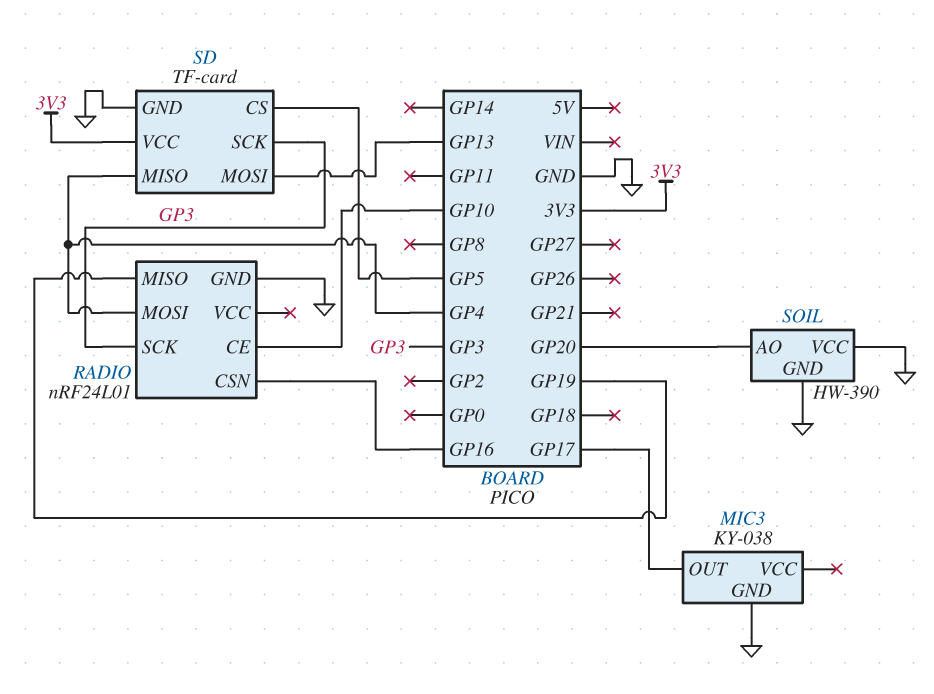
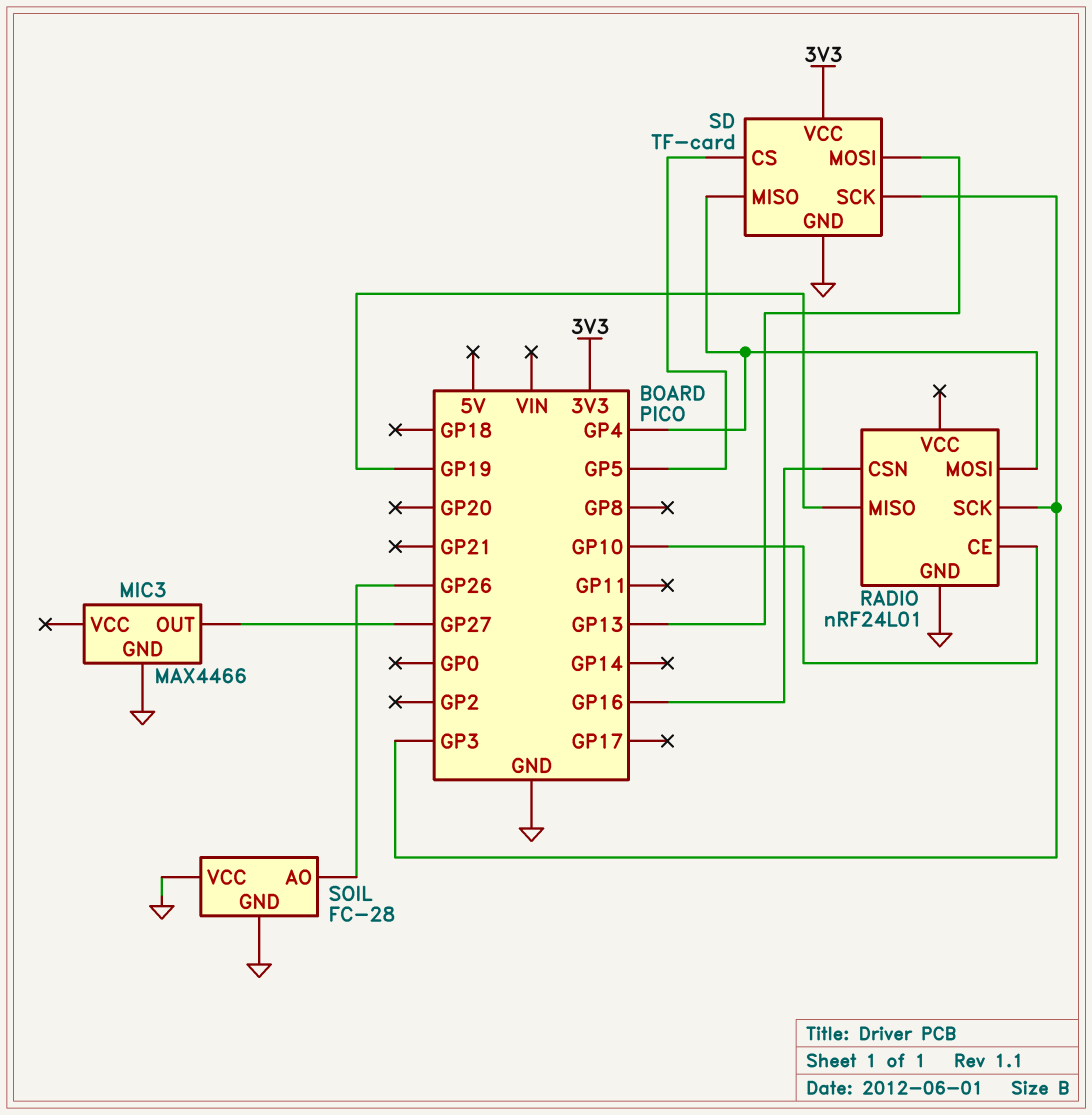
MIC3: KY-038 -> MAX4466
MIC3 pin OUT: GP17 -> GP27
SOIL: HW-390 -> FC-28
SOIL pin AO: GP20 -> GP26

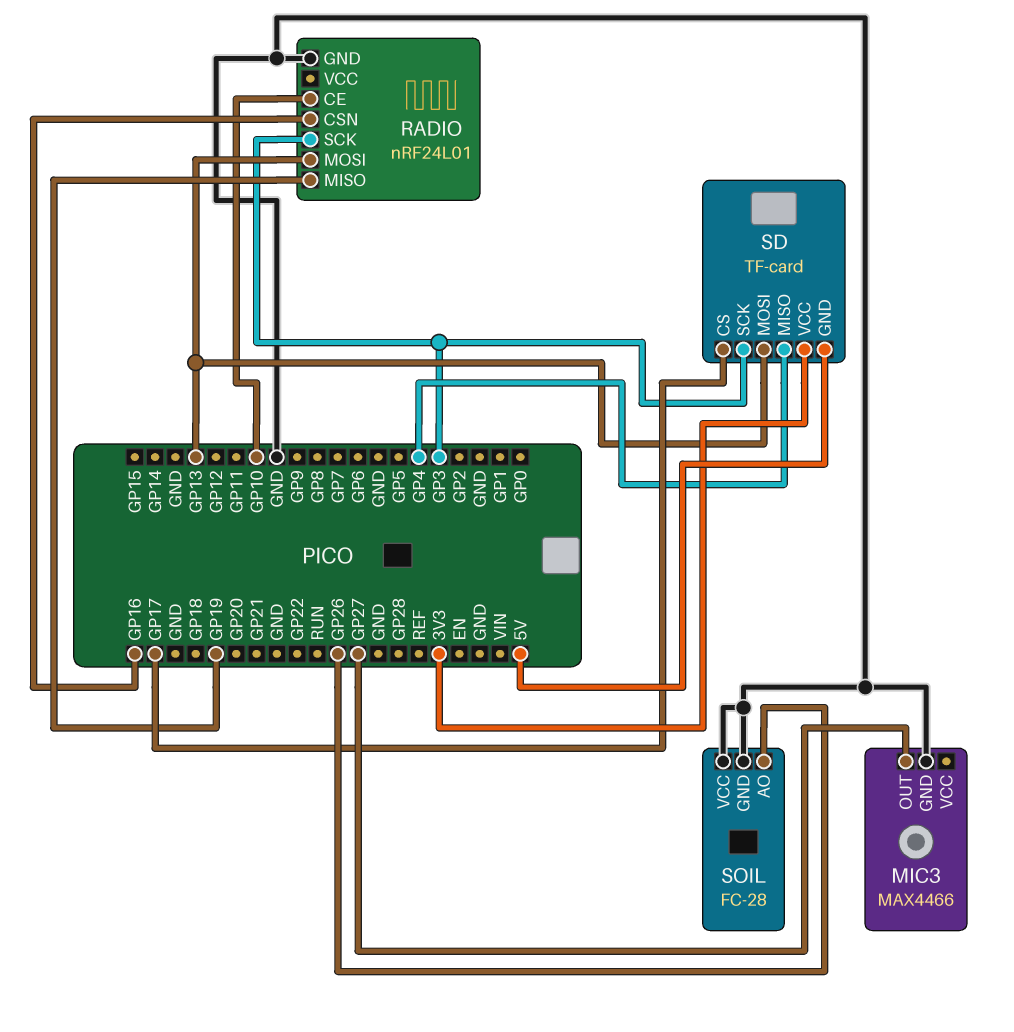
RADIO pin MOSI: GP4 -> GP13
SD pin CS: GP5 -> GP17
SD pin GND: GND -> 5V

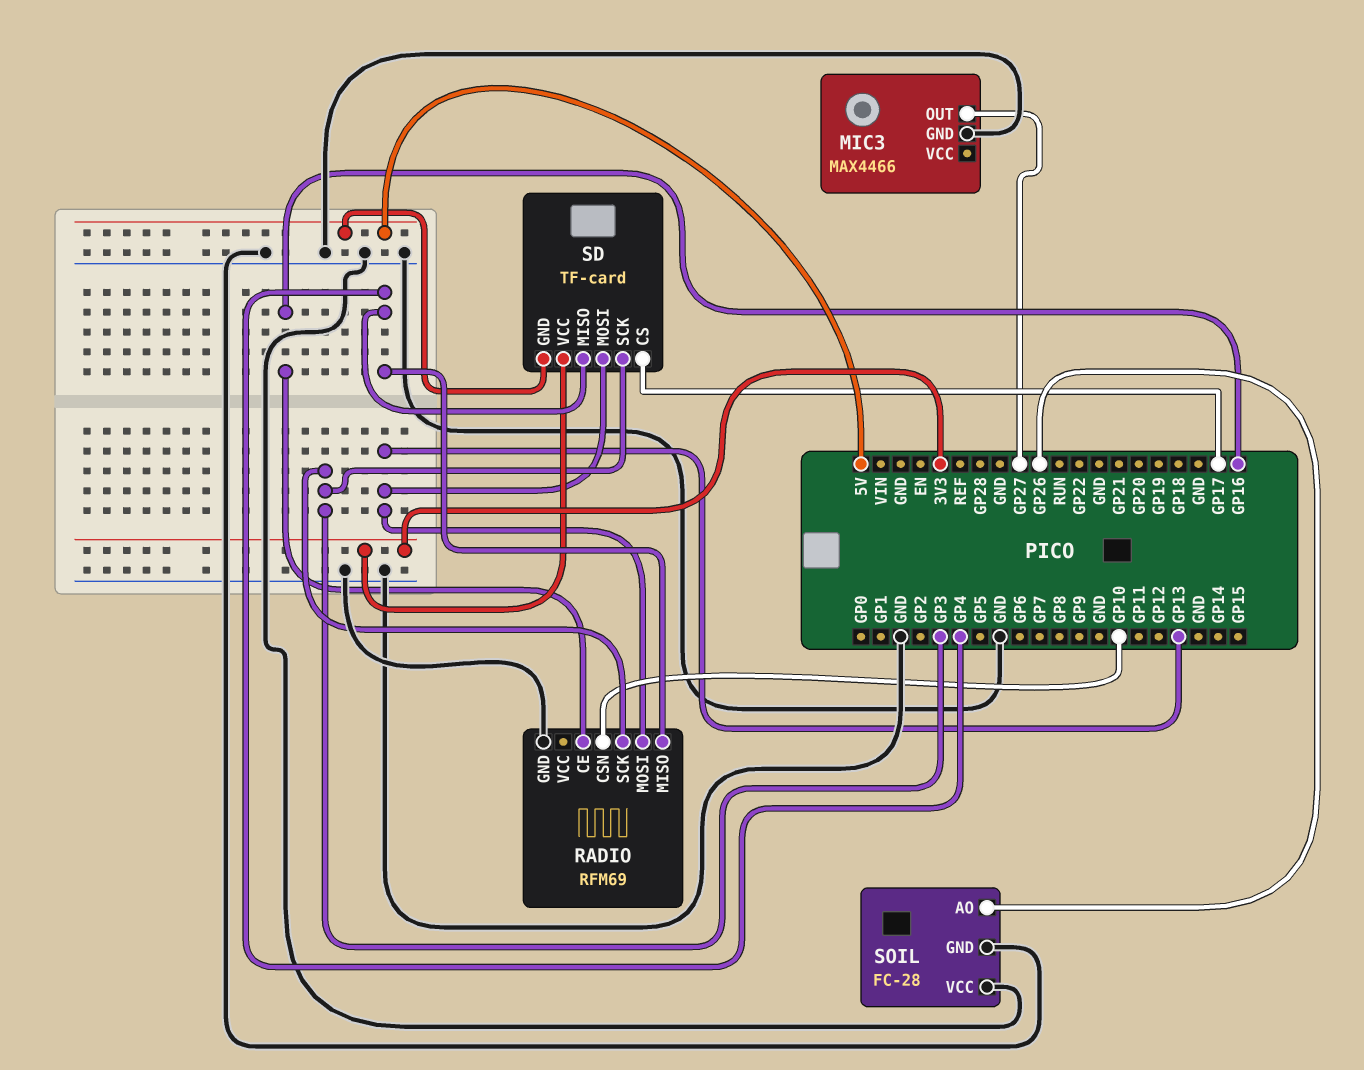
RADIO: nRF24L01 -> RFM69
RADIO pin CE: GP10 -> GP16
RADIO pin CSN: GP16 -> GP10
RADIO pin MISO: GP19 -> GP4

